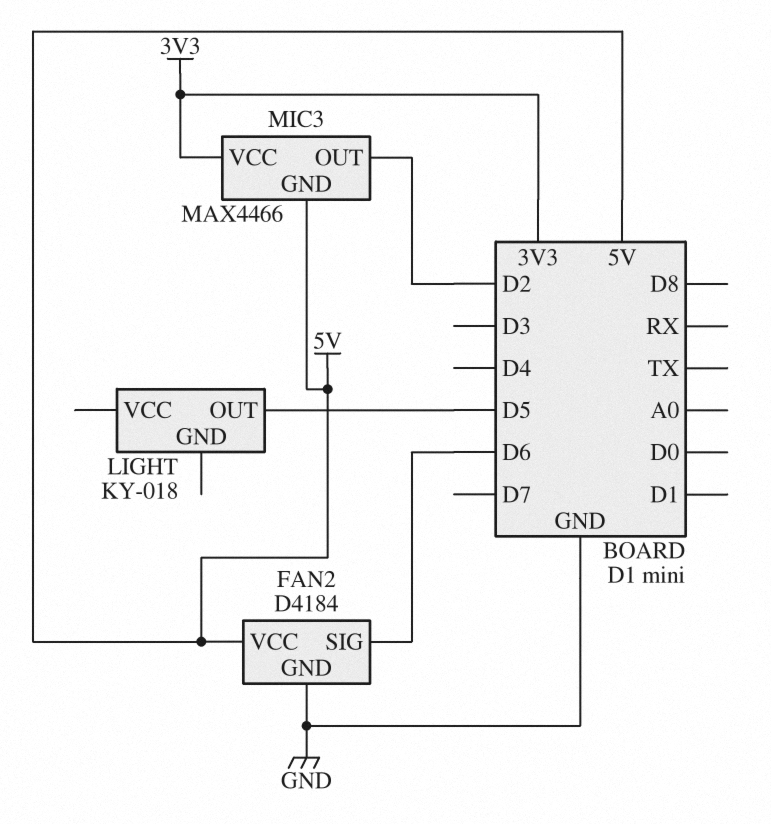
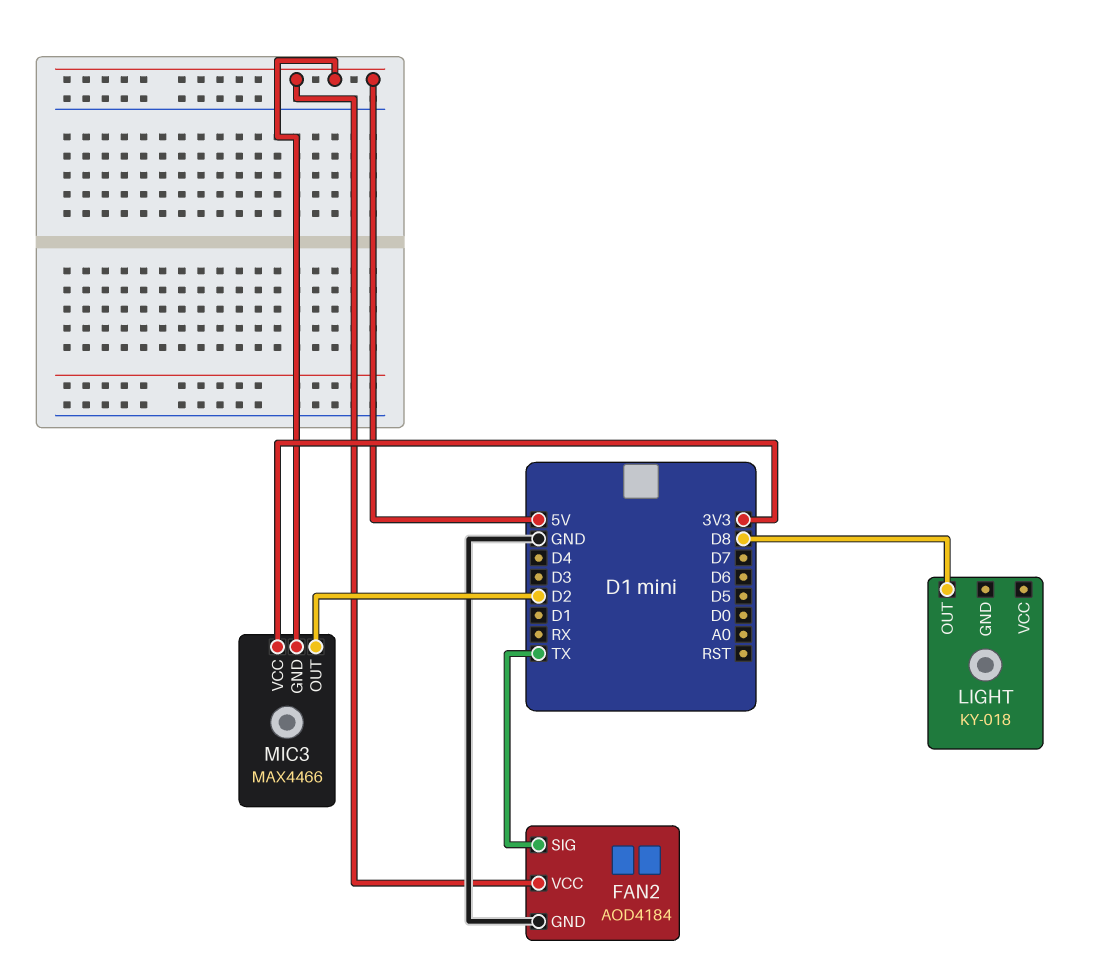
FAN2: D4184 -> AOD4184
FAN2 pin SIG: D6 -> TX
LIGHT pin OUT: D5 -> D8

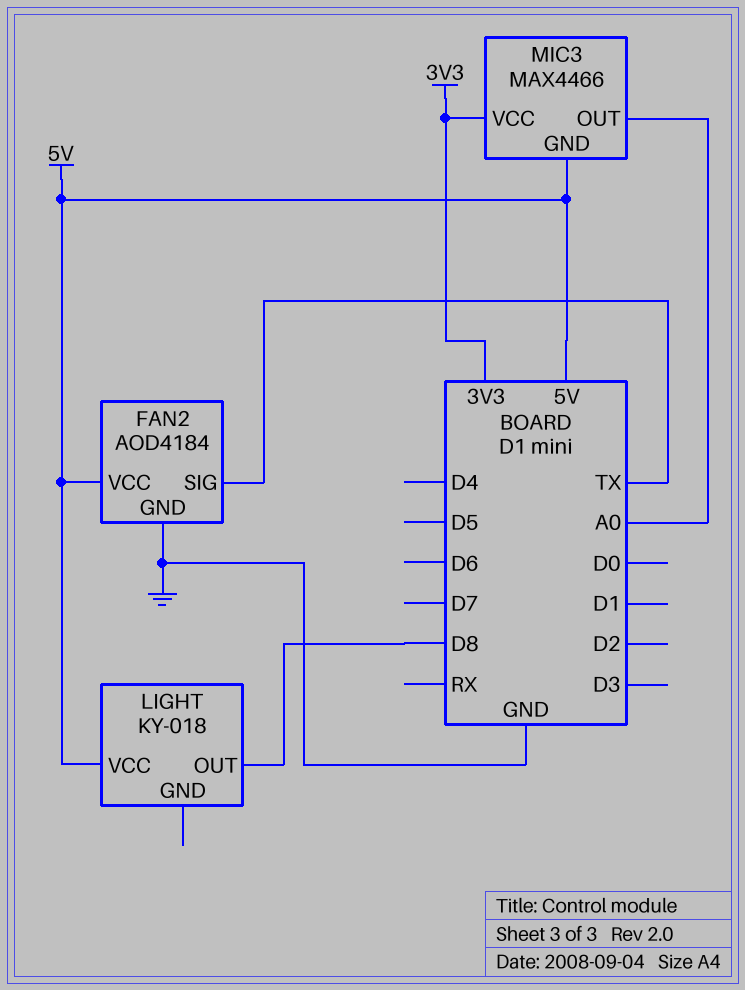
LIGHT pin VCC: none -> 5V
MIC3 pin OUT: D2 -> A0

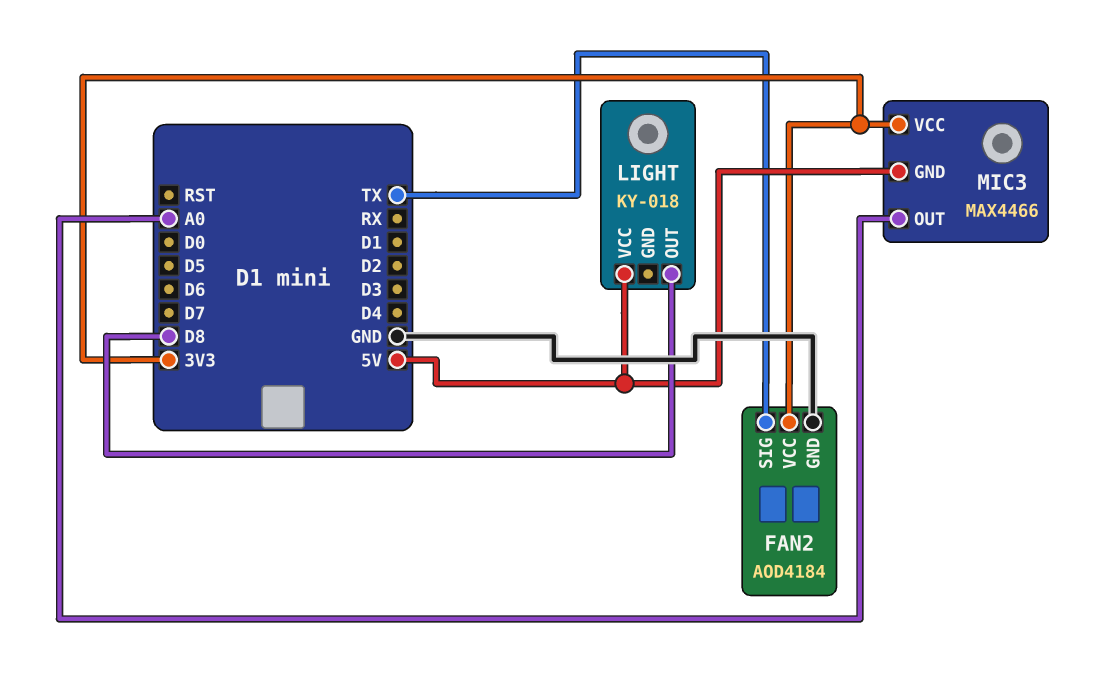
FAN2 pin VCC: 5V -> 3V3

